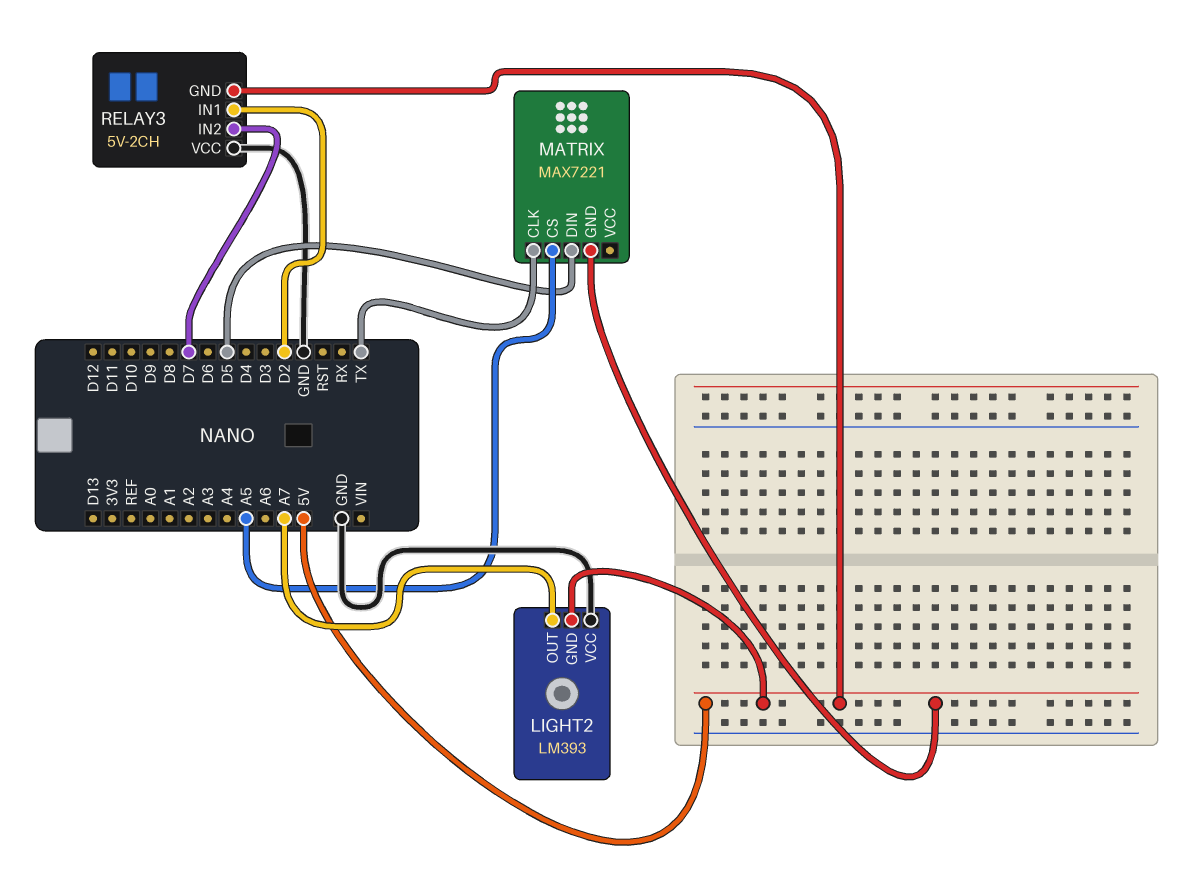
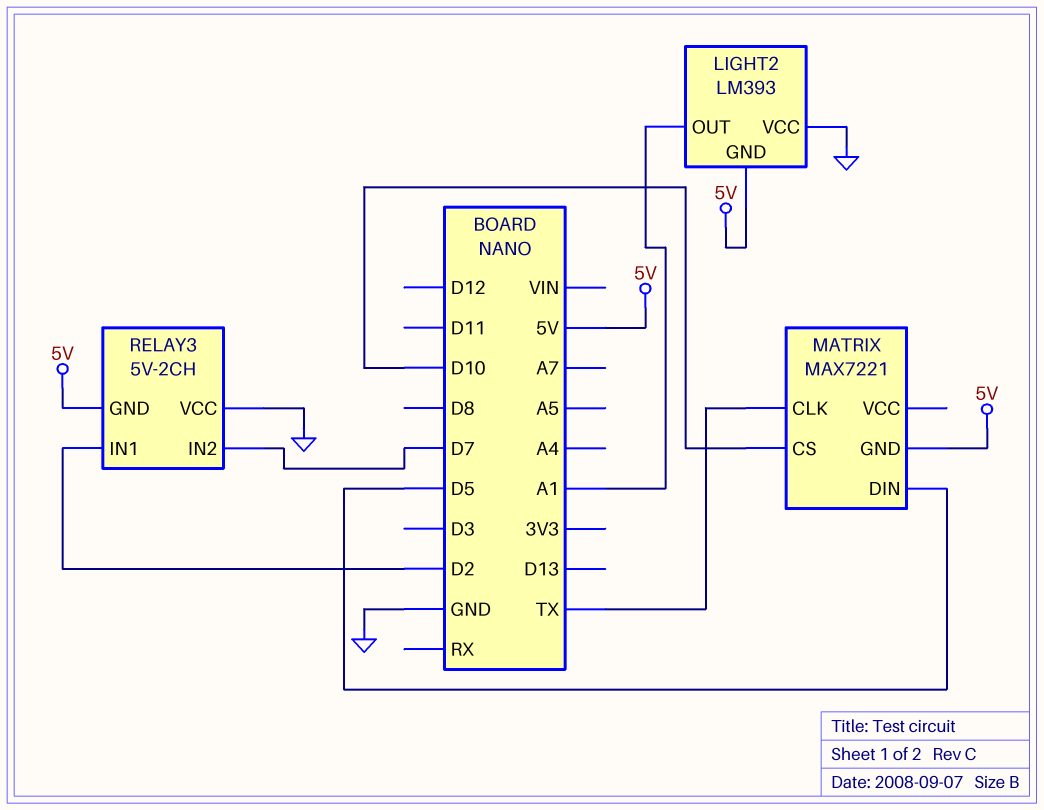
LIGHT2 pin OUT: A7 -> A1
MATRIX pin CS: A5 -> D10

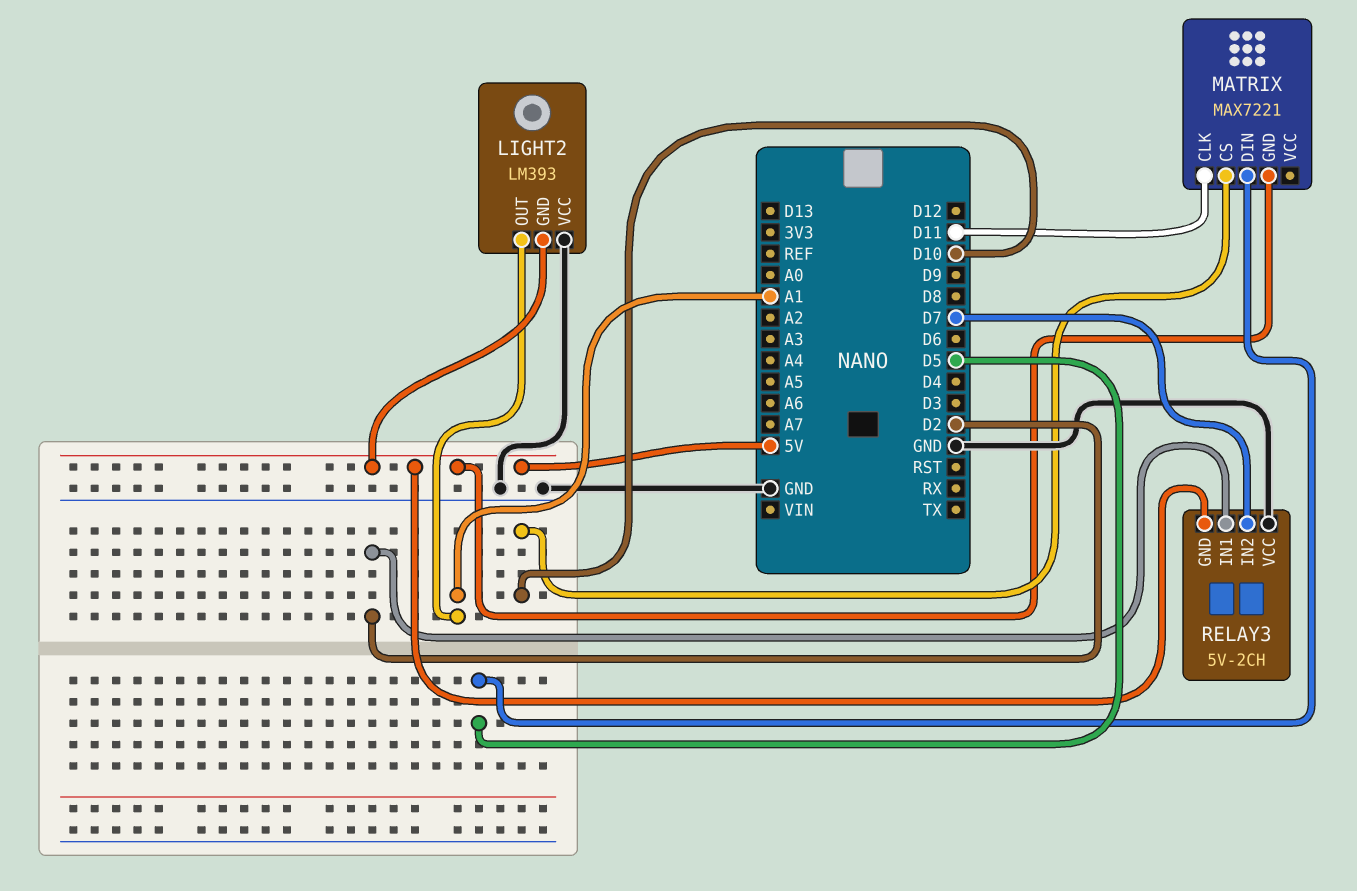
MATRIX pin CLK: TX -> D11

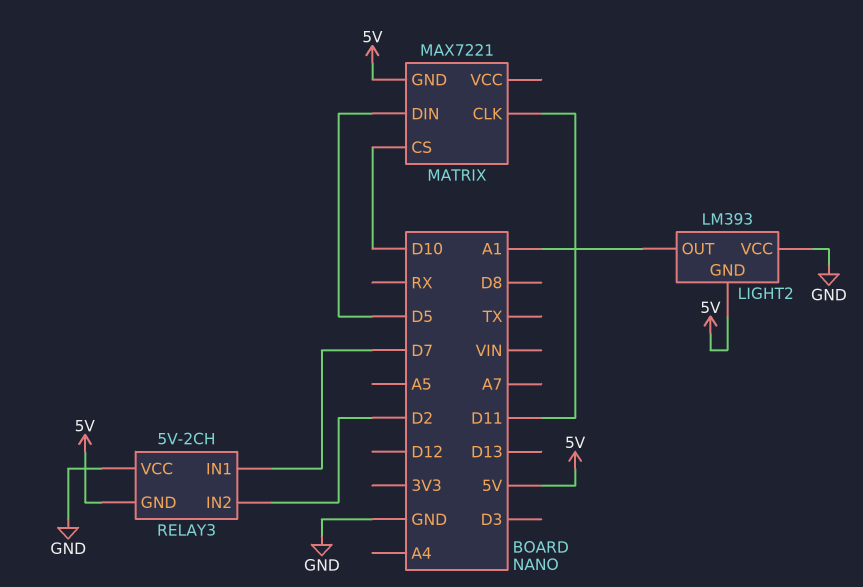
RELAY3 pin IN1: D2 -> D7
RELAY3 pin IN2: D7 -> D2

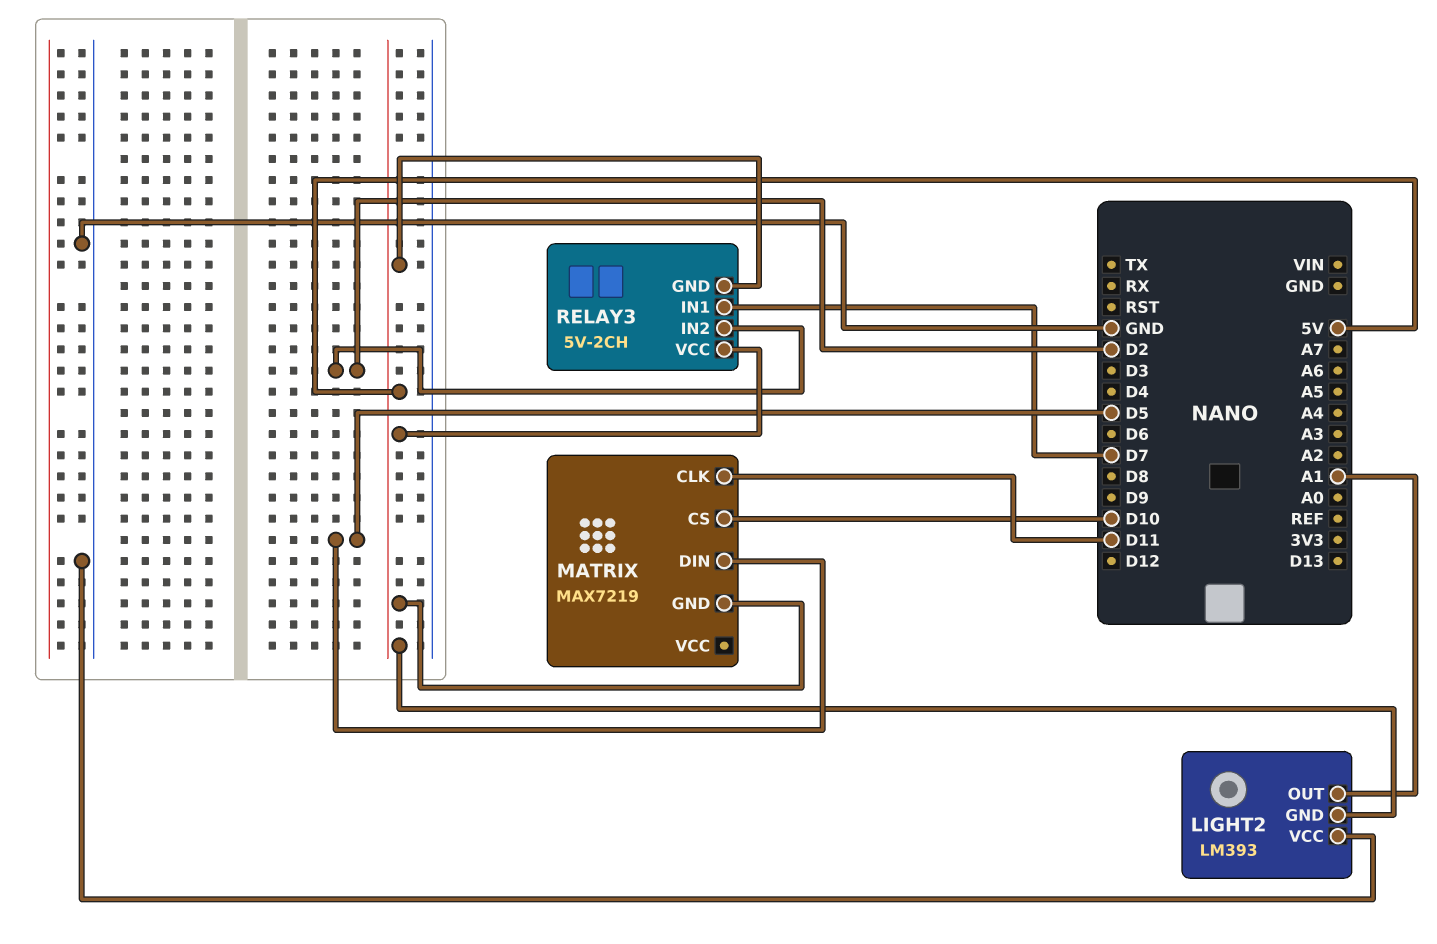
MATRIX: MAX7221 -> MAX7219
RELAY3 pin VCC: GND -> 5V

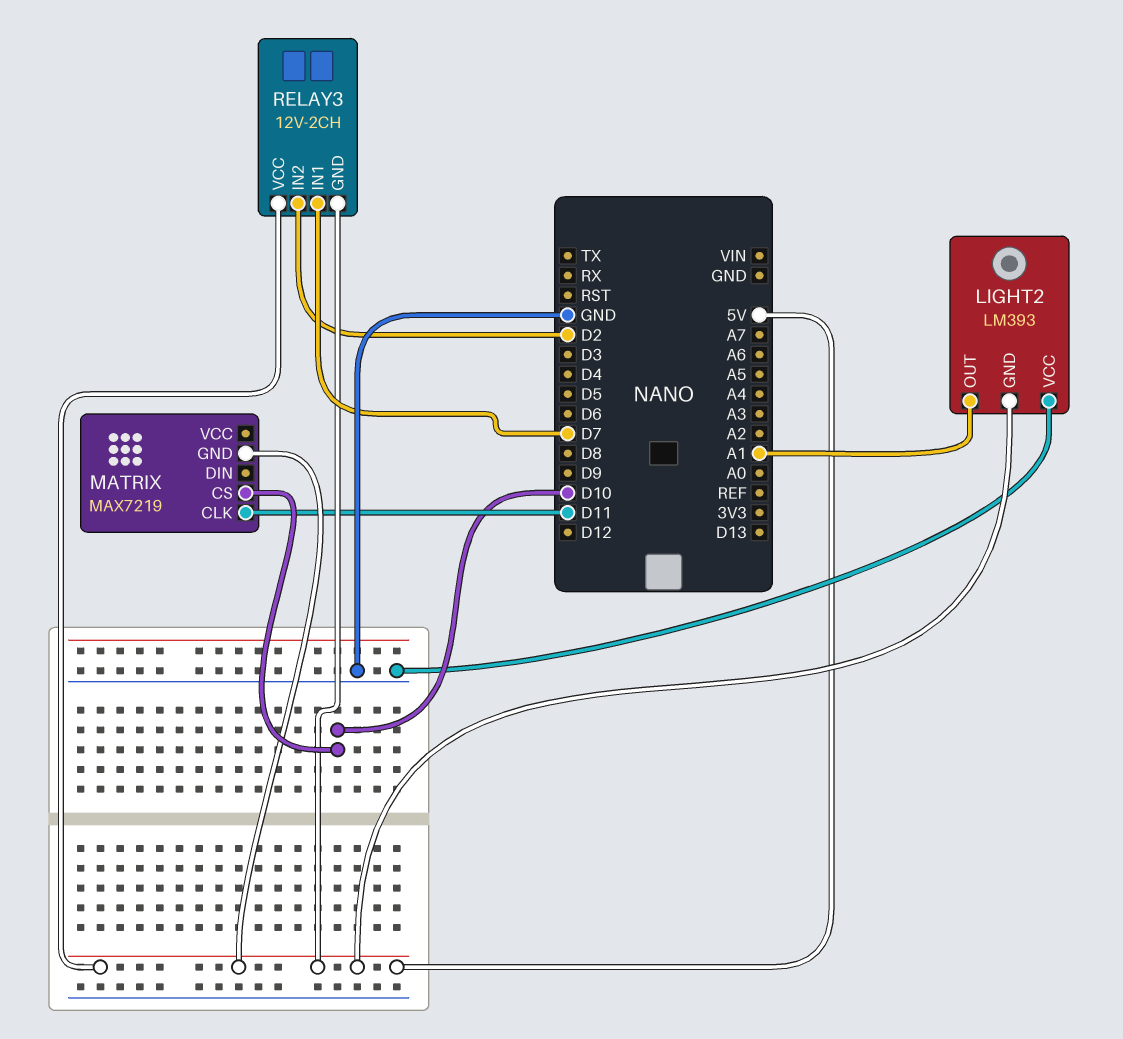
MATRIX pin DIN: D5 -> none
RELAY3: 5V-2CH -> 12V-2CH

